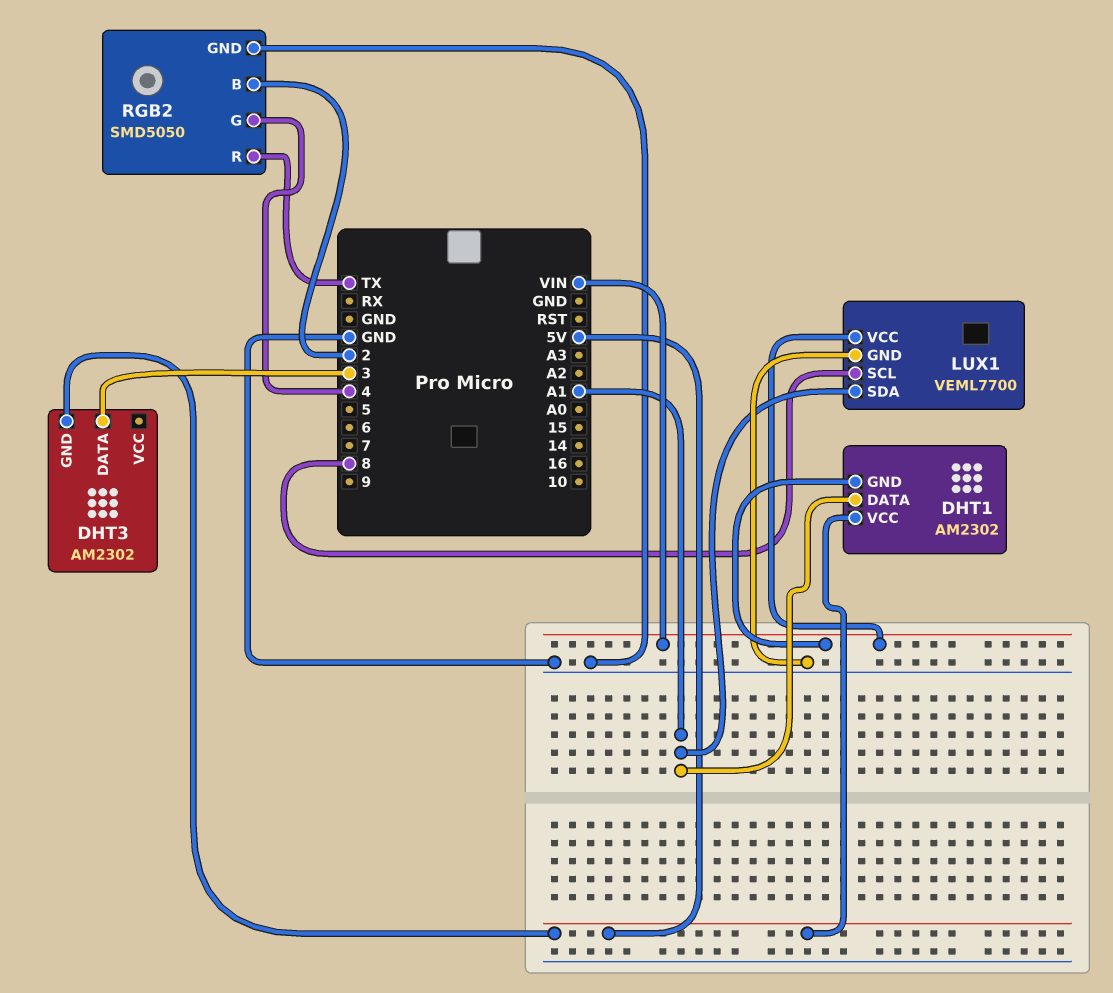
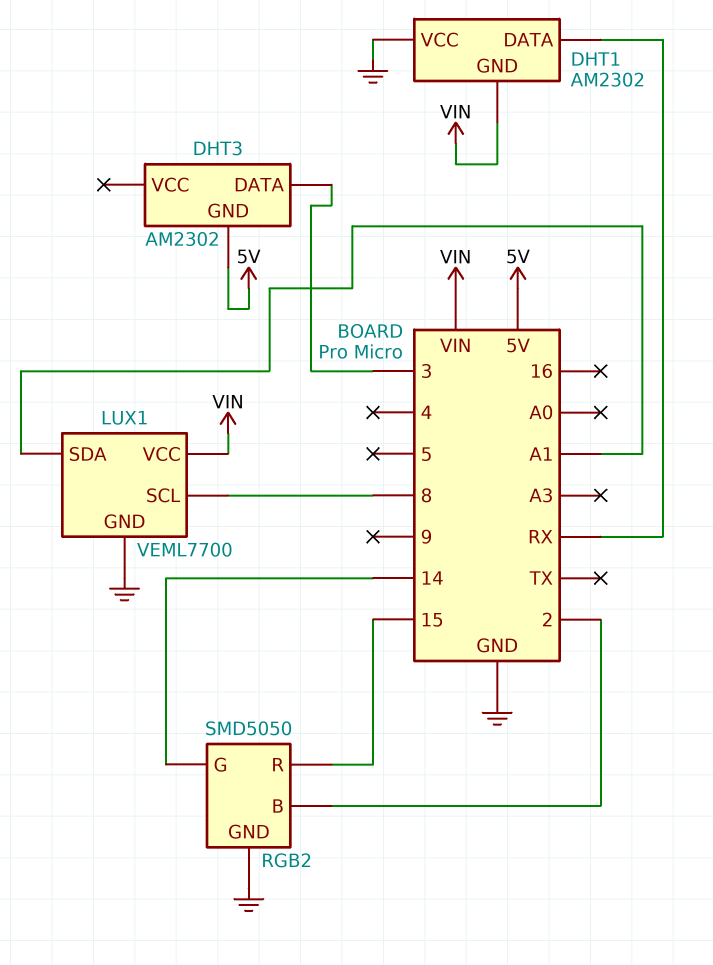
DHT1 pin DATA: A1 -> RX
DHT1 pin VCC: 5V -> GND
RGB2 pin G: 4 -> 14
RGB2 pin R: TX -> 15

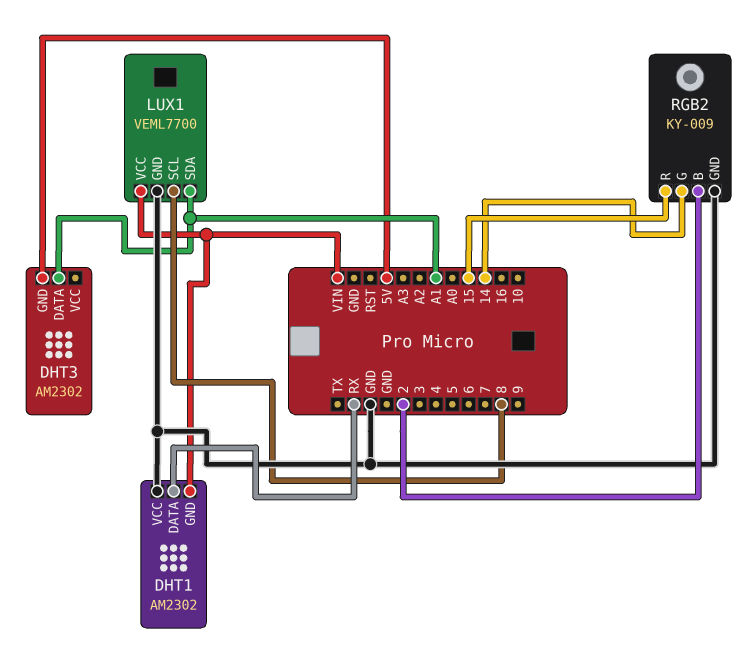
DHT3 pin DATA: 3 -> A1
RGB2: SMD5050 -> KY-009

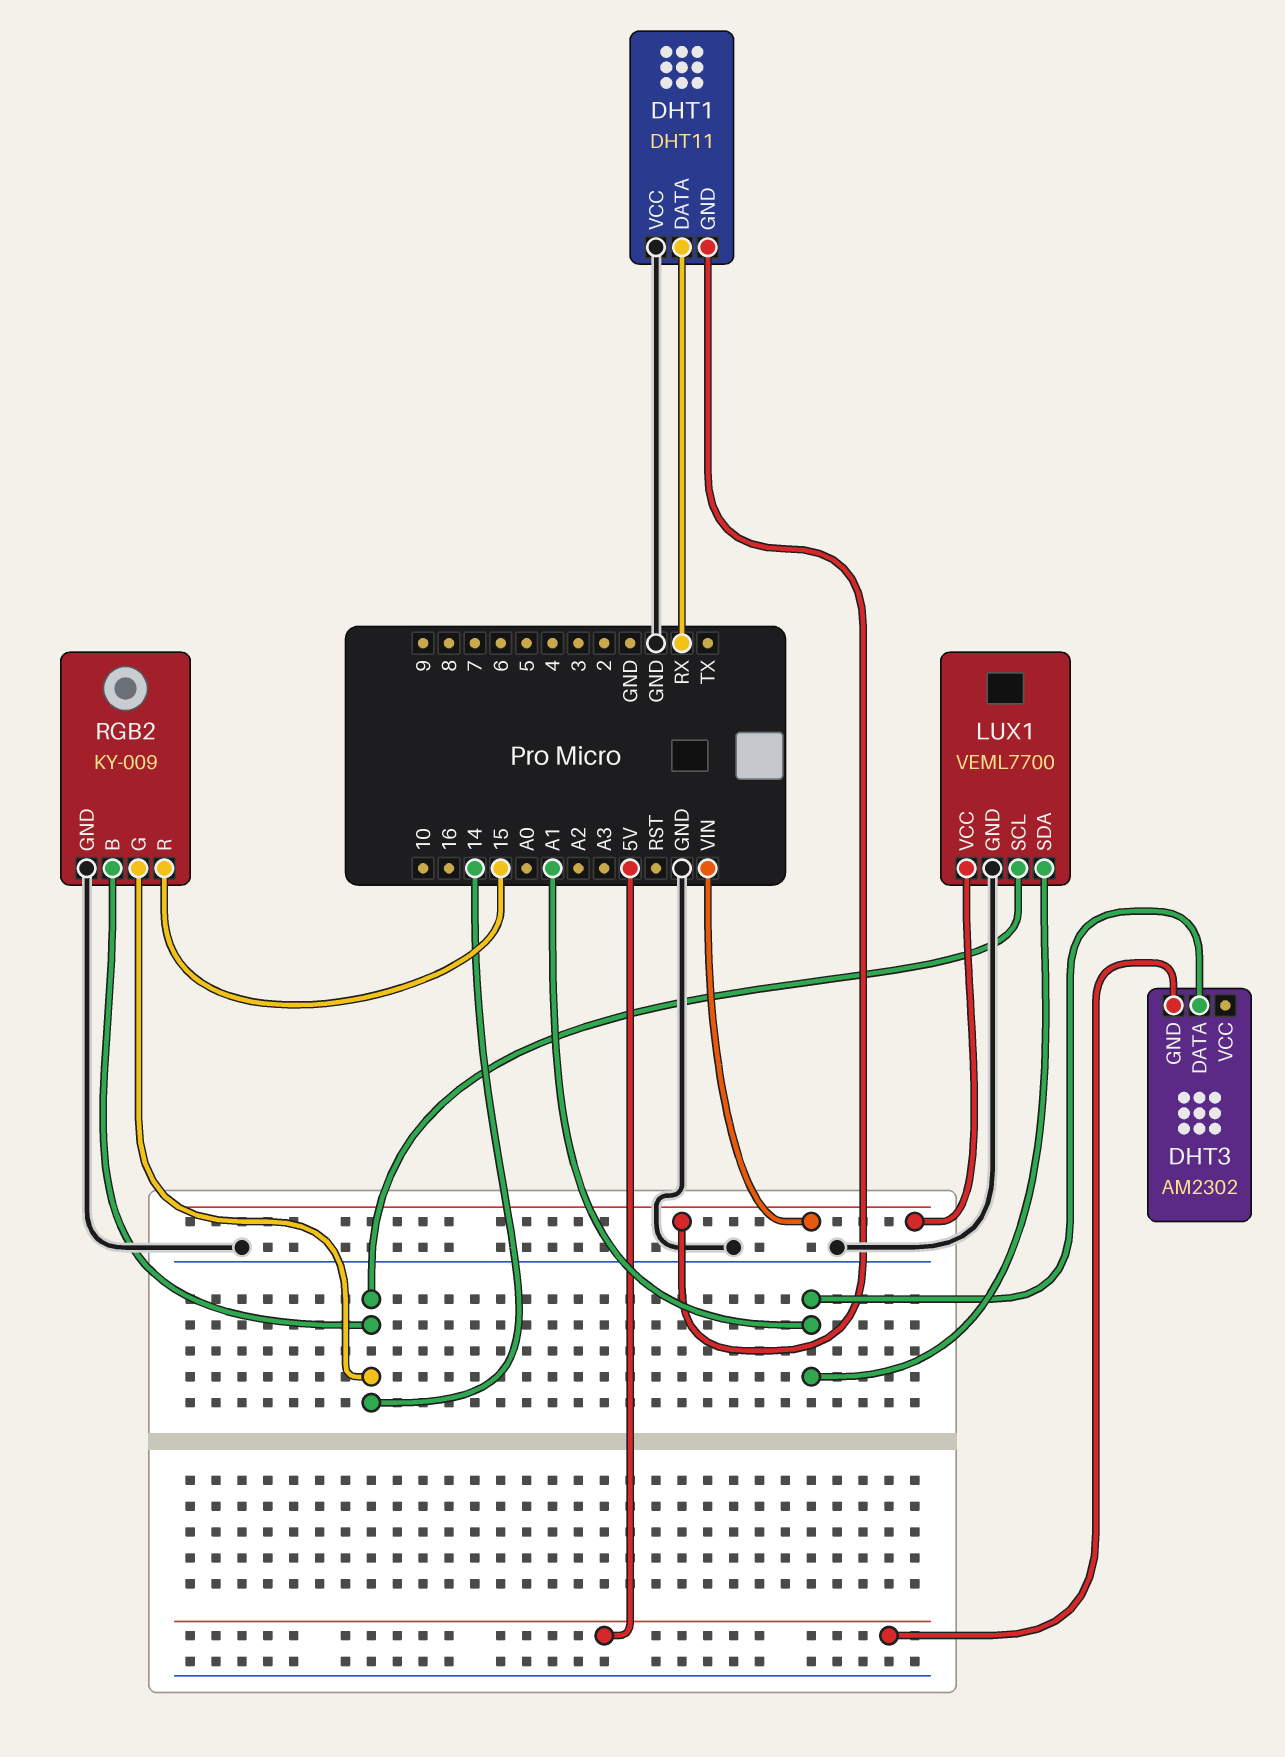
DHT1: AM2302 -> DHT11
LUX1 pin SCL: 8 -> 14
RGB2 pin B: 2 -> 14

